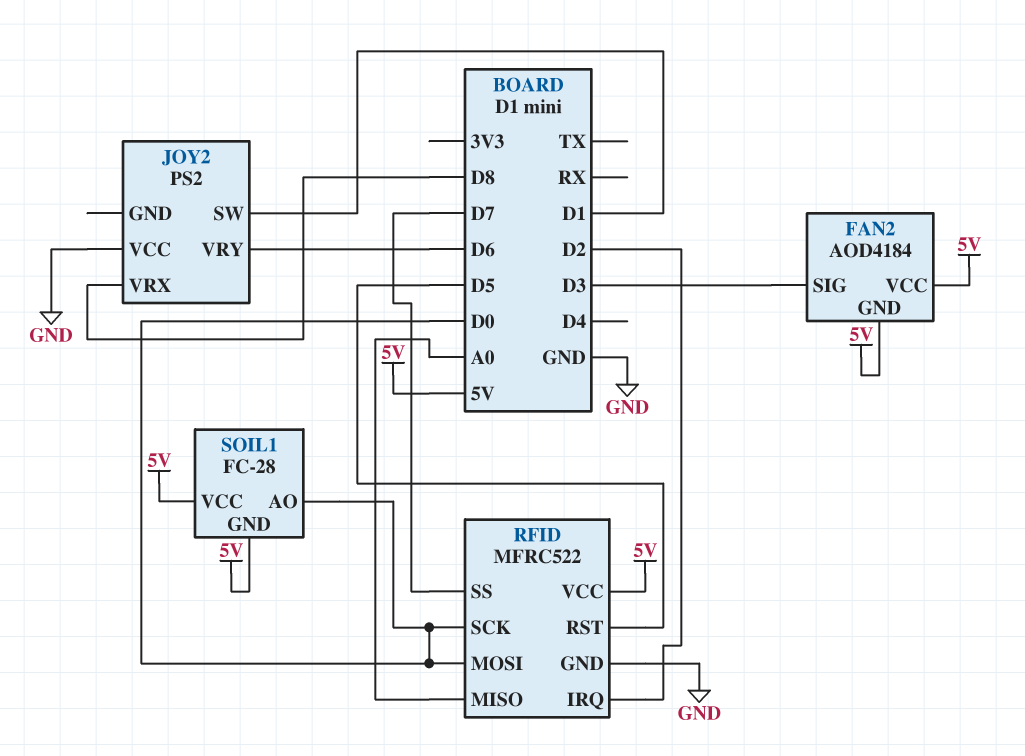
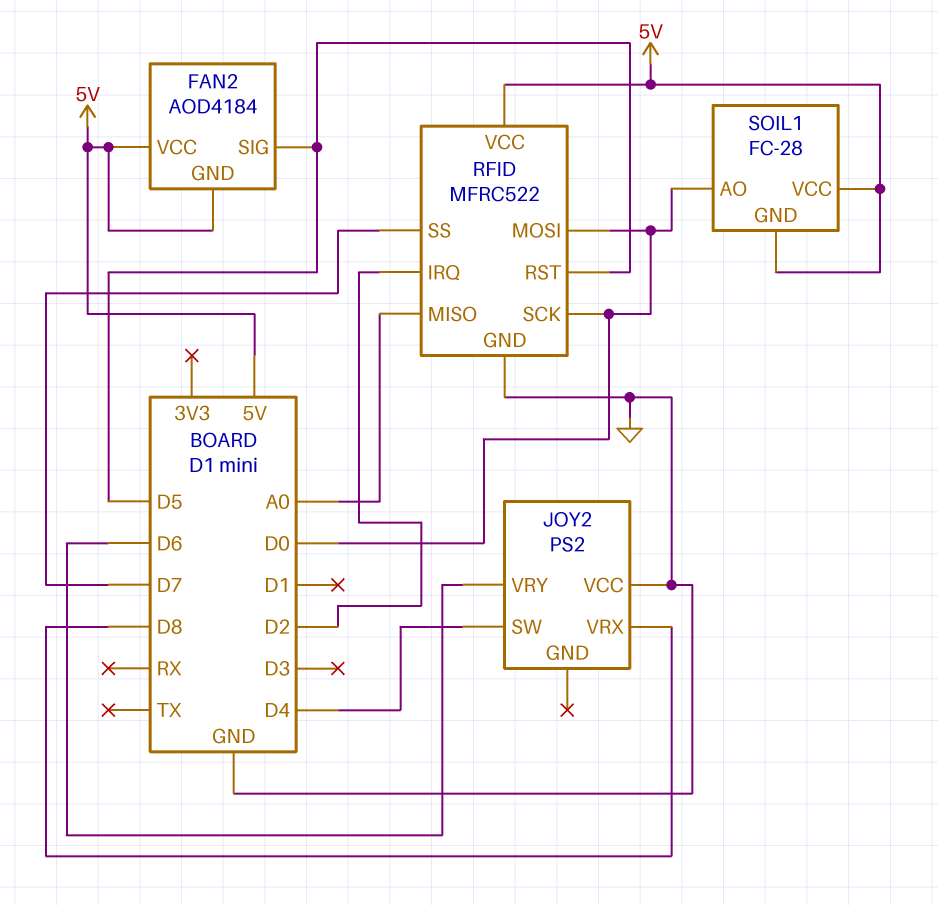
FAN2 pin SIG: D3 -> D5
JOY2 pin SW: D1 -> D4

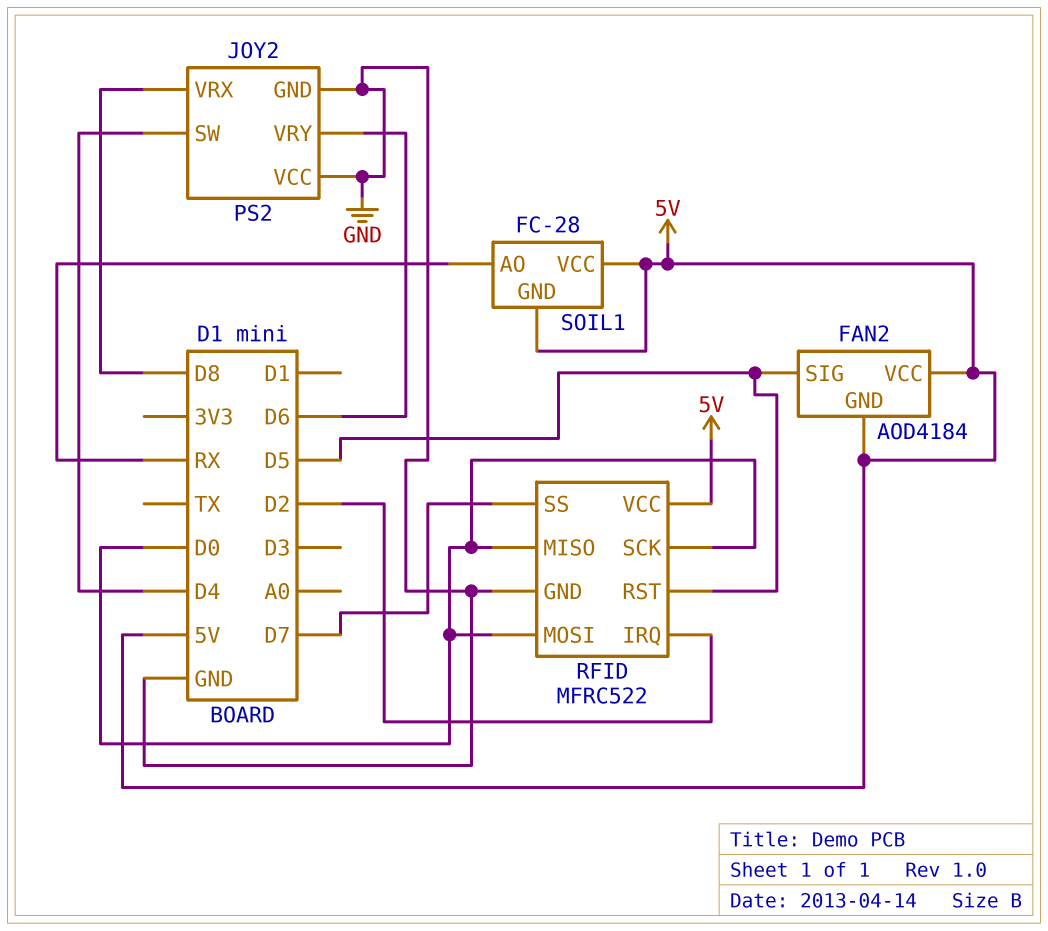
JOY2 pin GND: none -> GND
RFID pin MISO: A0 -> D0
SOIL1 pin AO: D0 -> RX

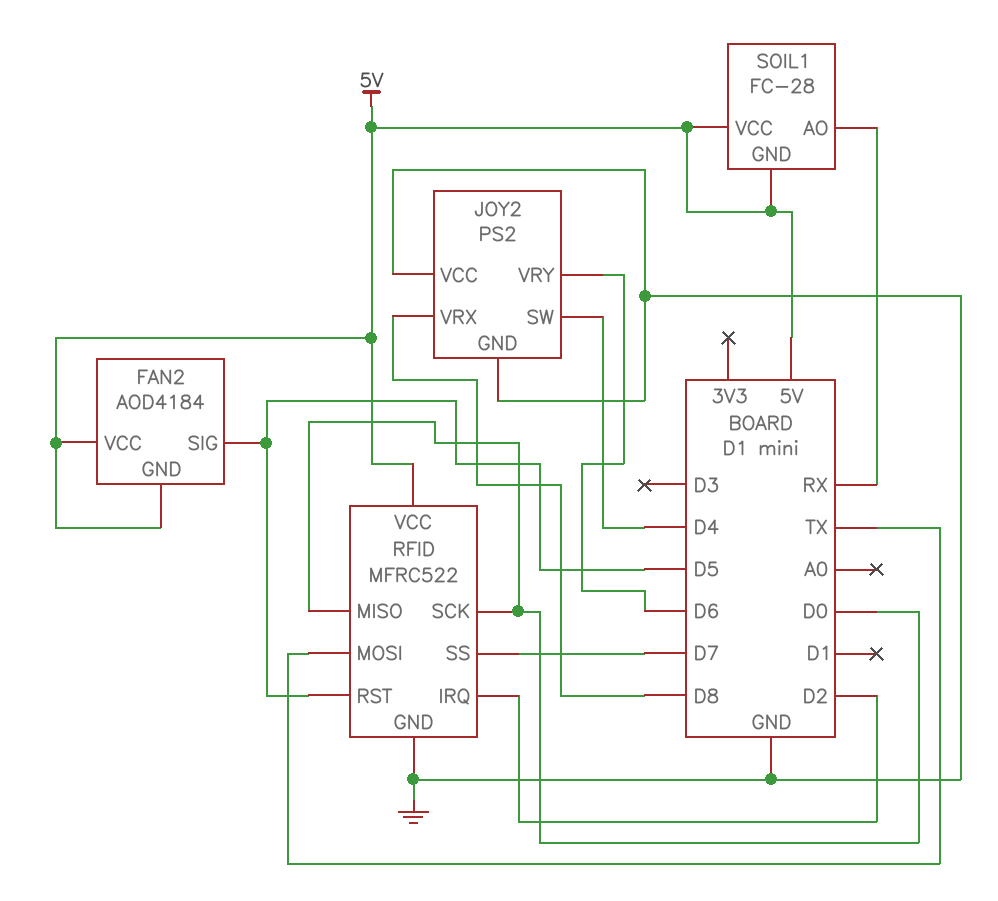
RFID pin MOSI: D0 -> TX

